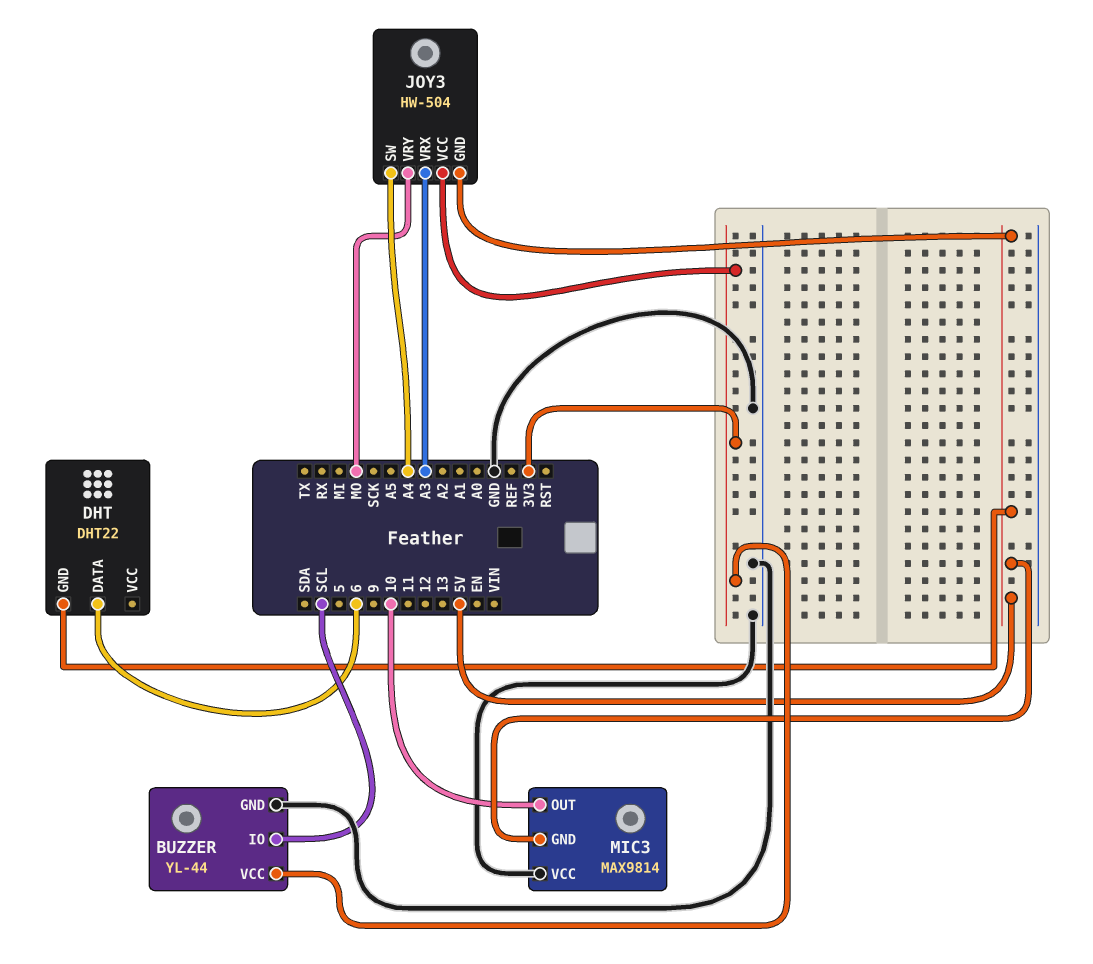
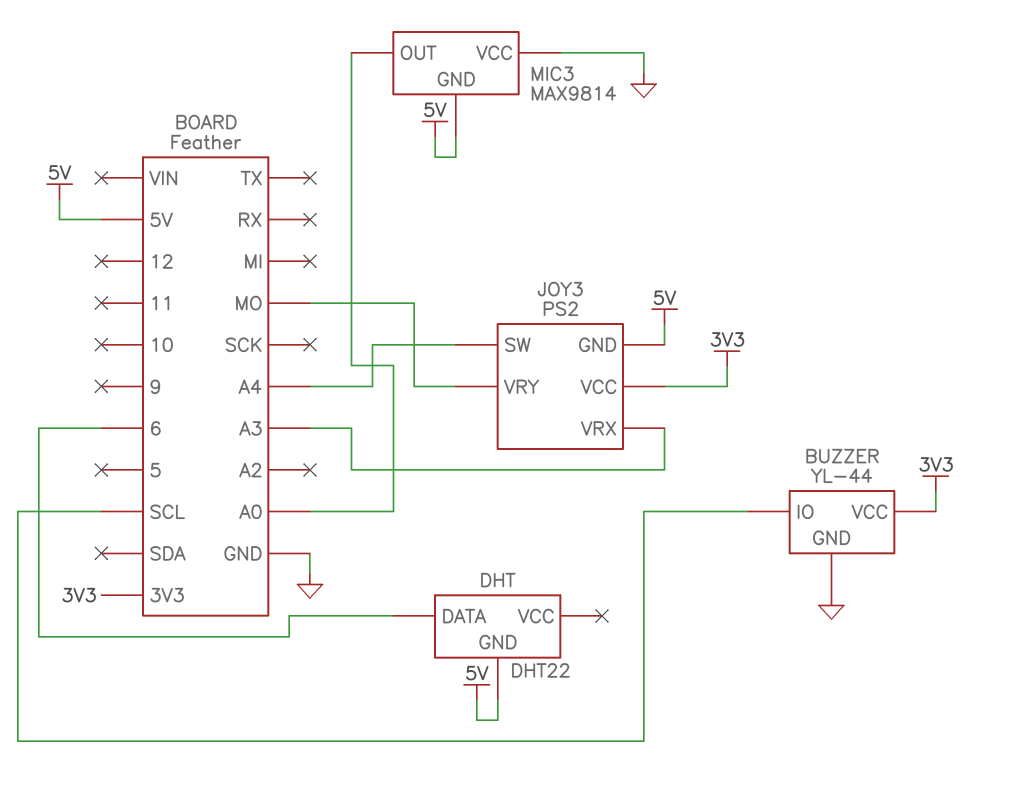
JOY3: HW-504 -> PS2
MIC3 pin OUT: 10 -> A0

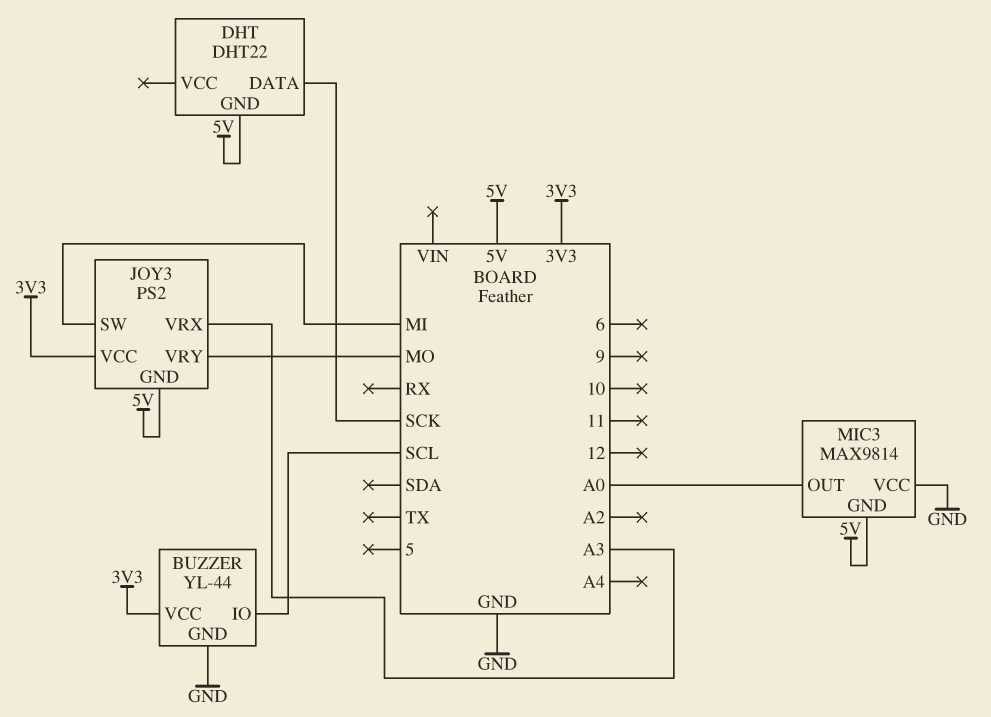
DHT pin DATA: 6 -> SCK
JOY3 pin SW: A4 -> MI

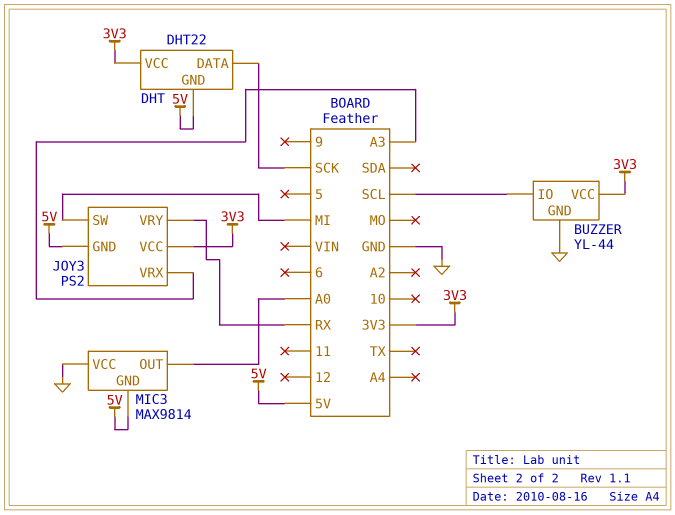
DHT pin VCC: none -> 3V3
JOY3 pin VRY: MO -> RX

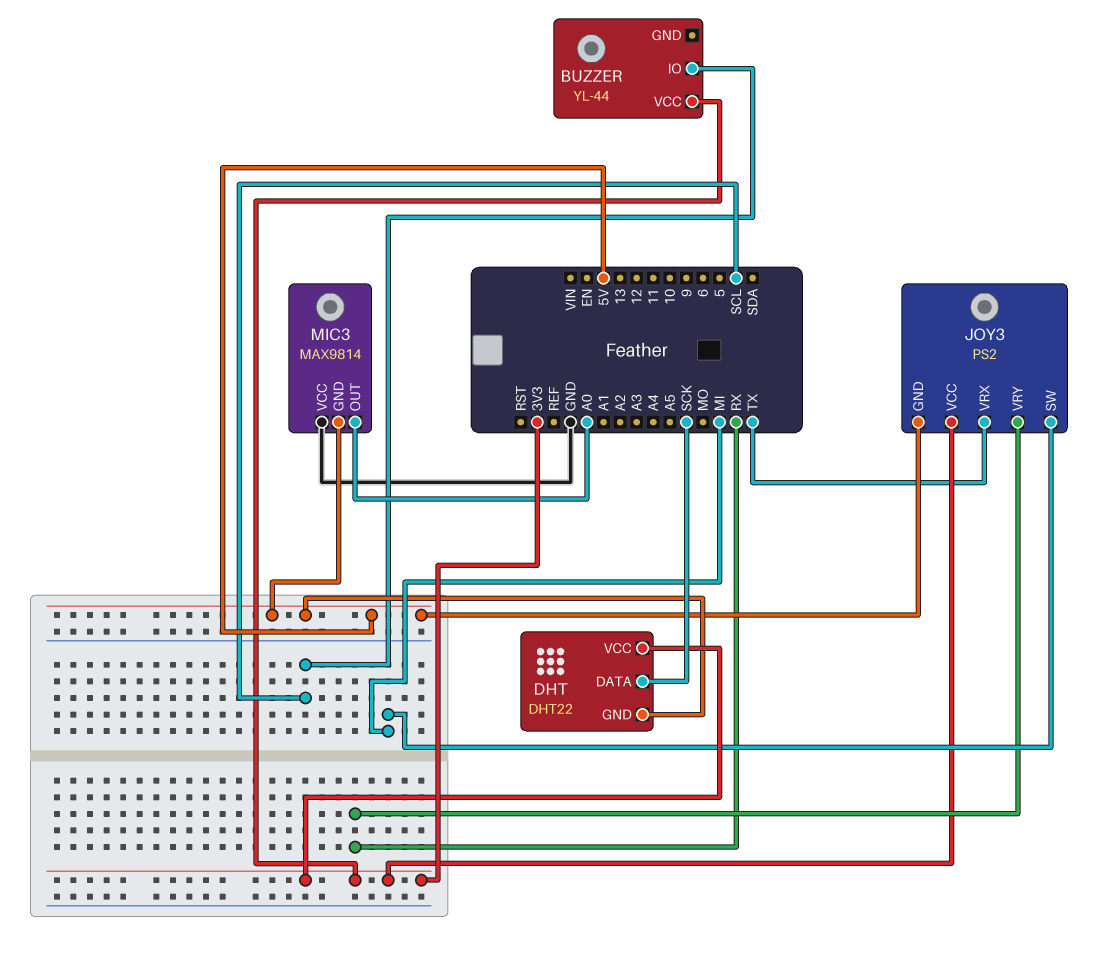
BUZZER pin GND: GND -> none
JOY3 pin VRX: A3 -> TX

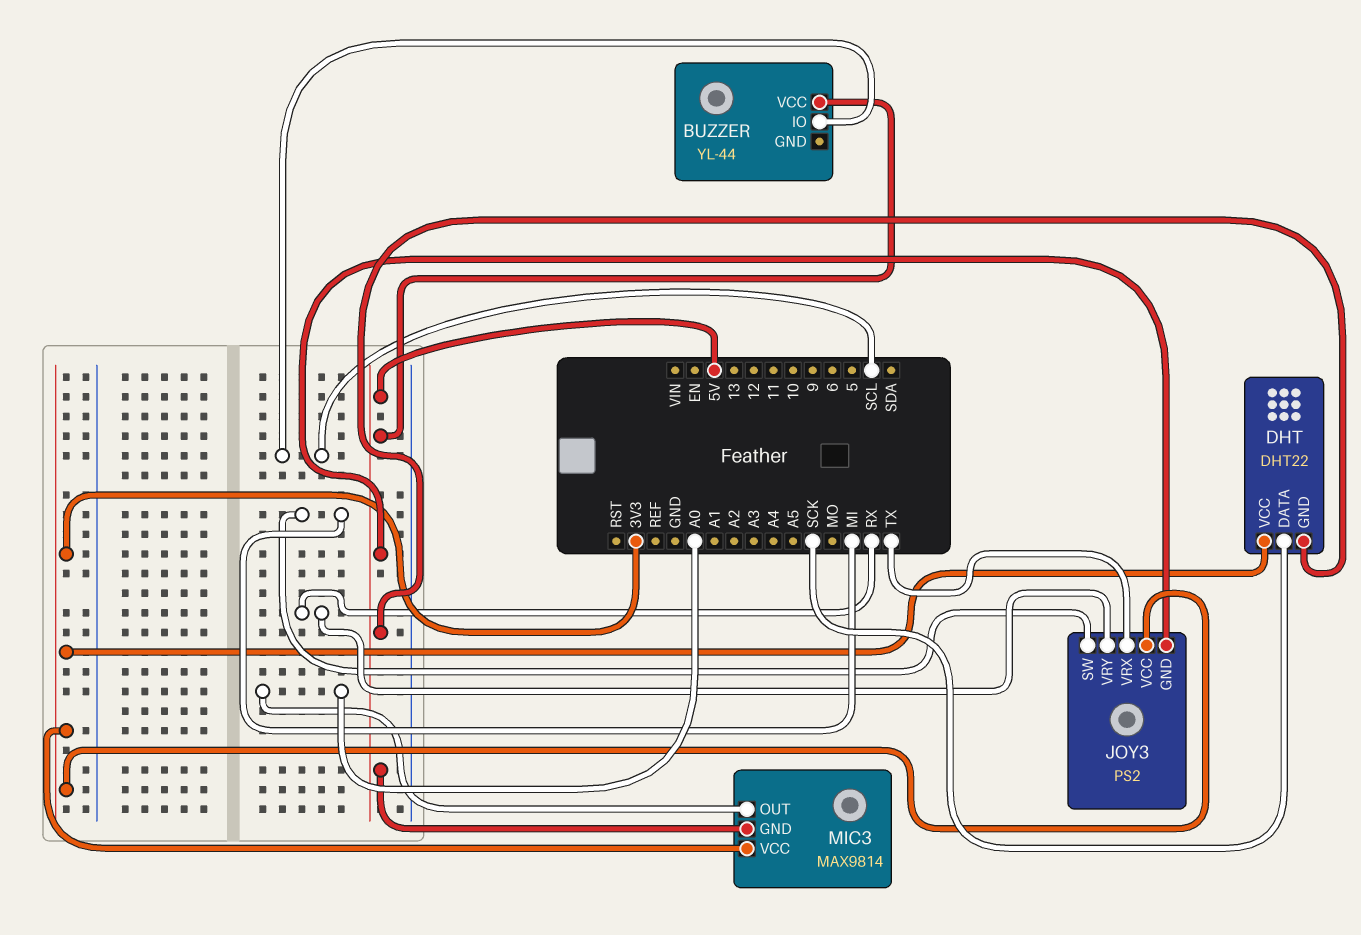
BUZZER pin VCC: 3V3 -> 5V
MIC3 pin VCC: GND -> 3V3

